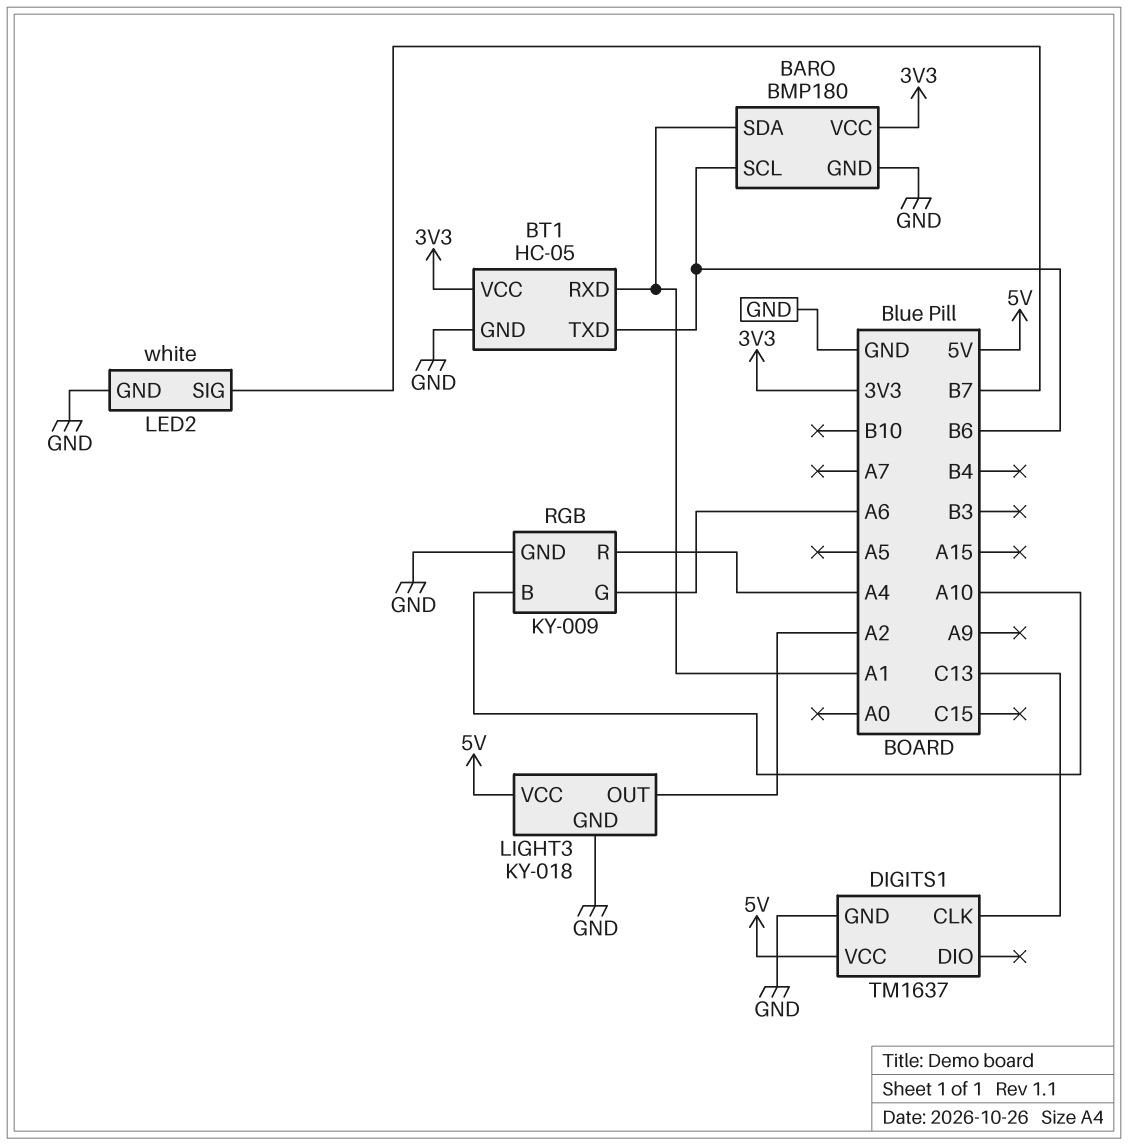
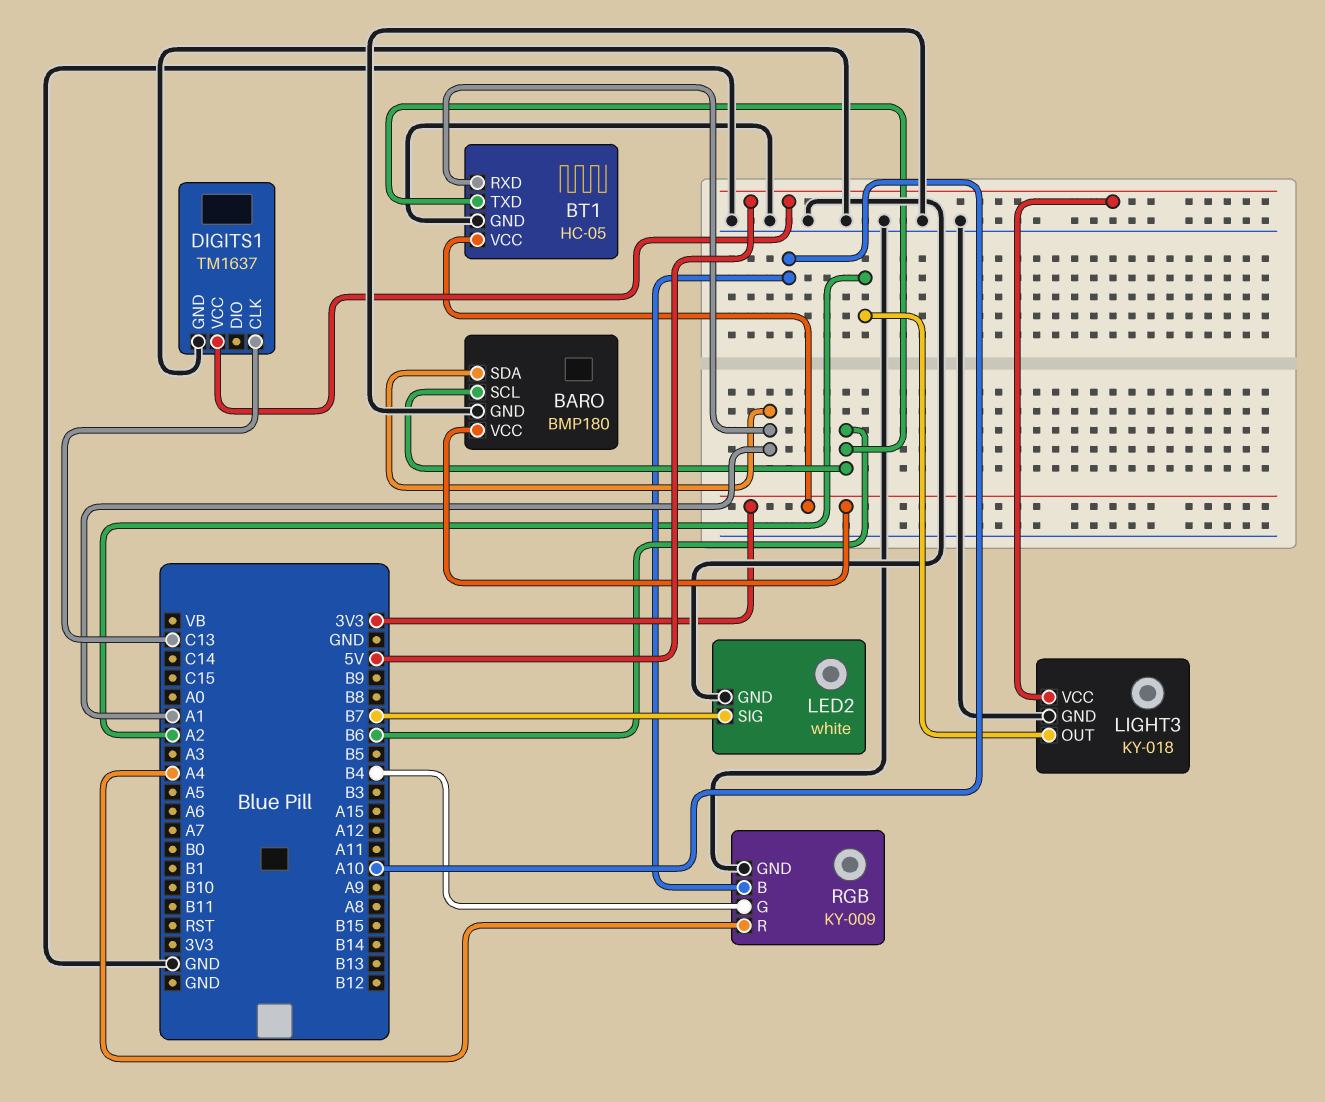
RGB pin G: A6 -> B4

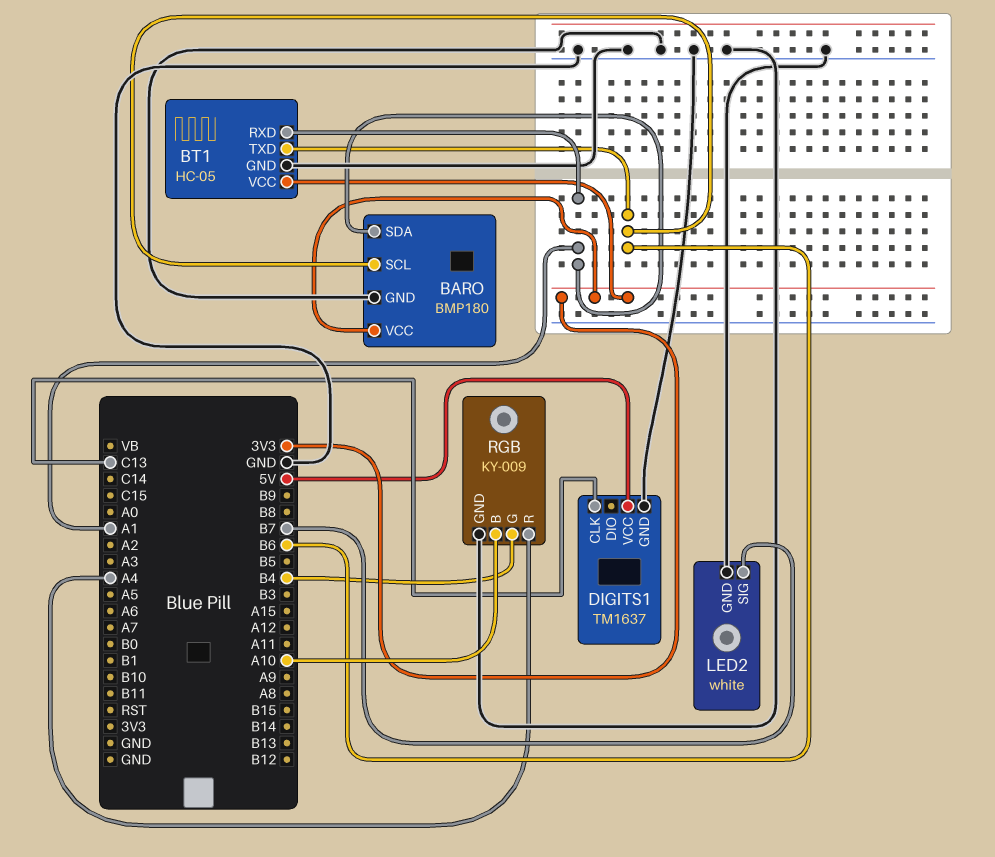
LIGHT3: KY-018 -> none
LIGHT3 pin GND: GND -> none
LIGHT3 pin OUT: A2 -> none
LIGHT3 pin VCC: 5V -> none

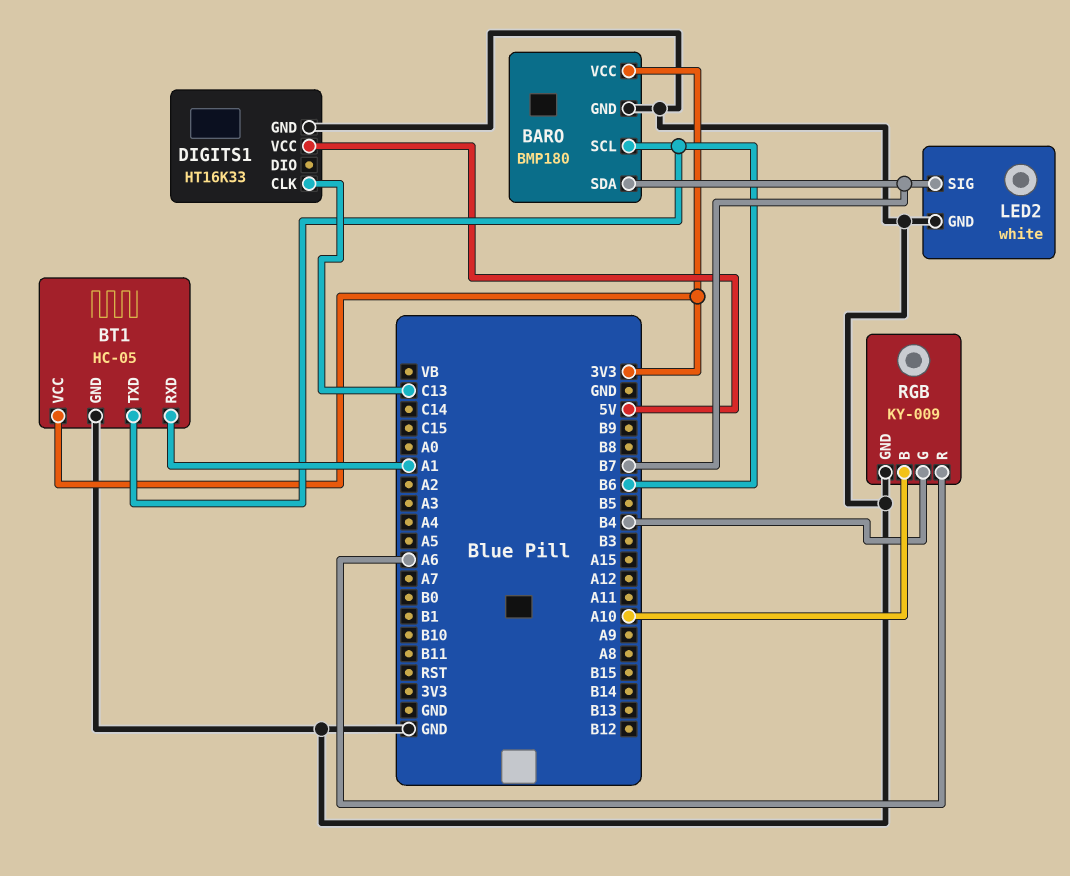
BARO pin SDA: A1 -> B7
DIGITS1: TM1637 -> HT16K33
RGB pin R: A4 -> A6

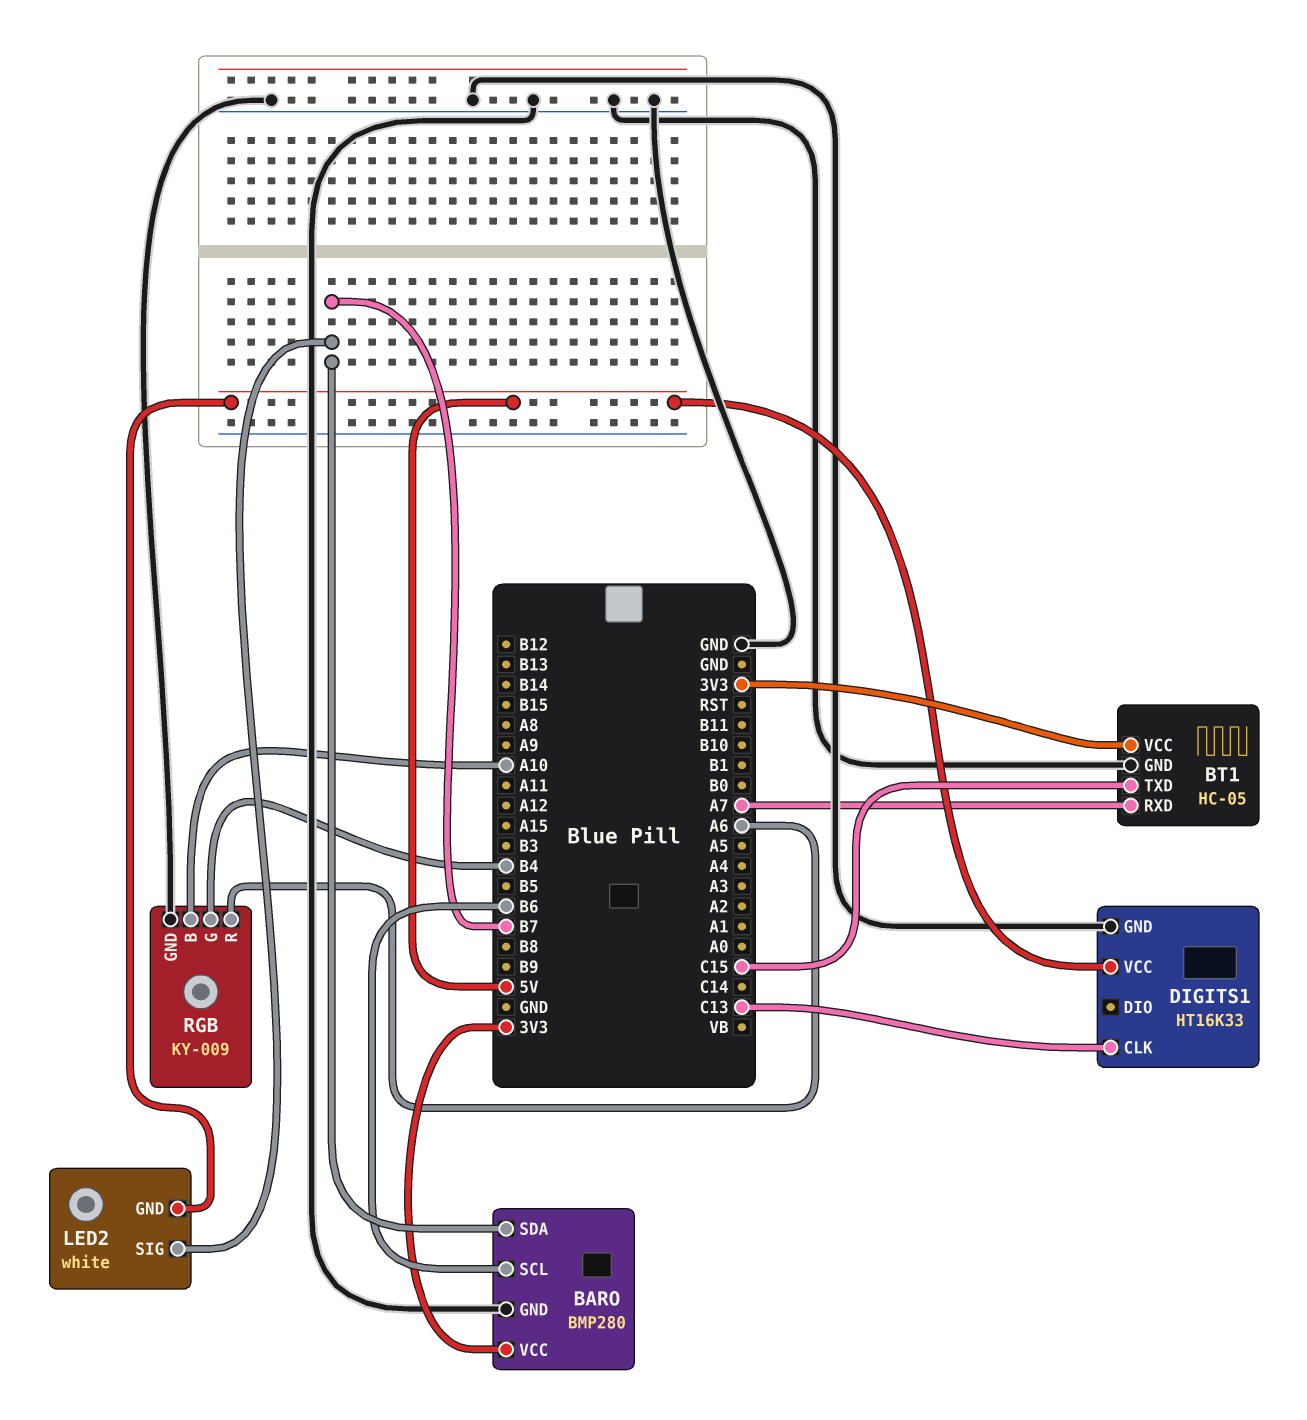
BARO: BMP180 -> BMP280
BT1 pin RXD: A1 -> A7
BT1 pin TXD: B6 -> C15
LED2 pin GND: GND -> 5V

